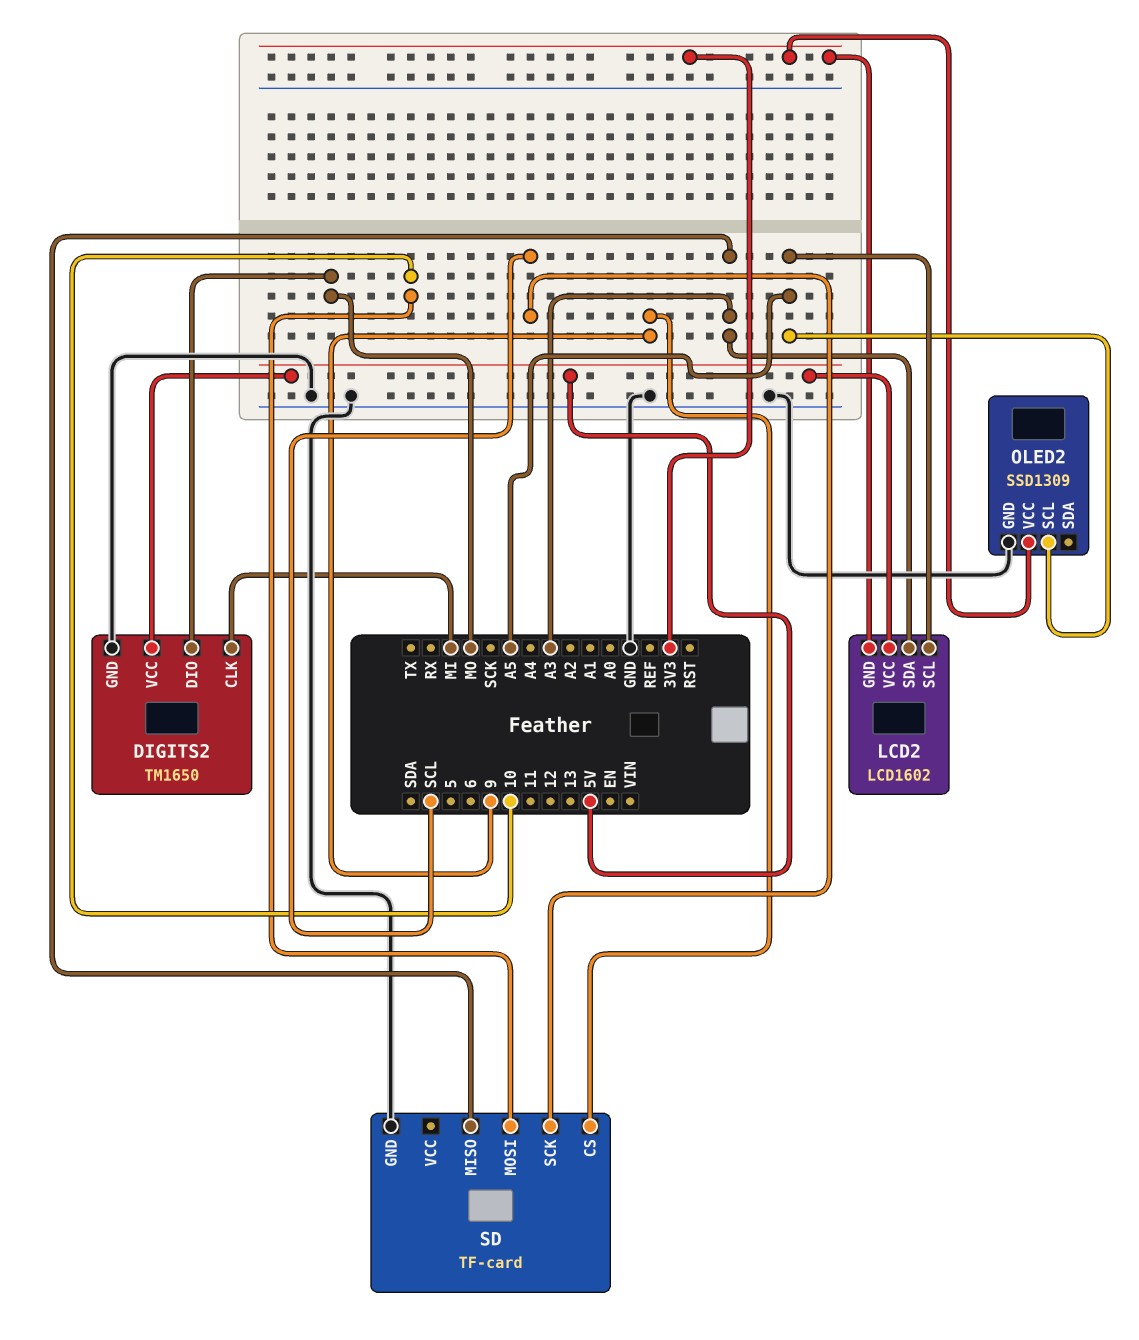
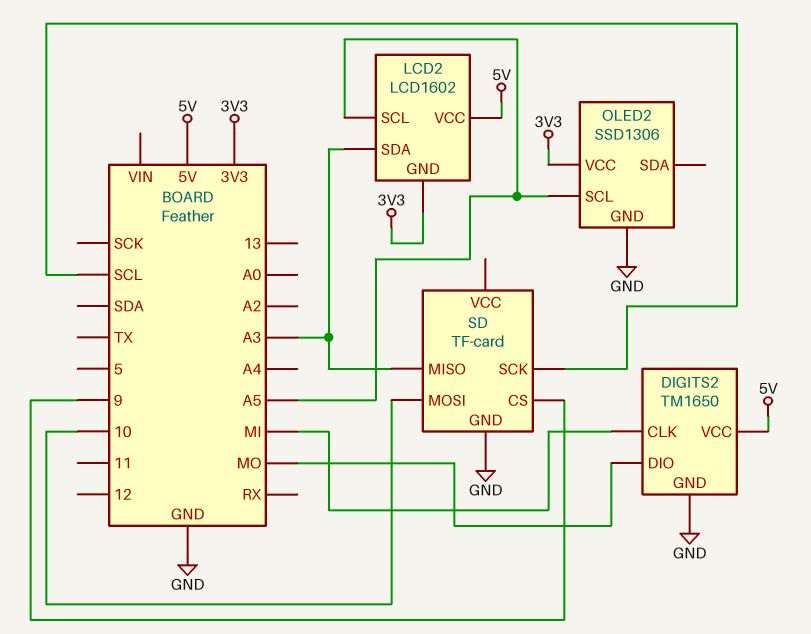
OLED2: SSD1309 -> SSD1306

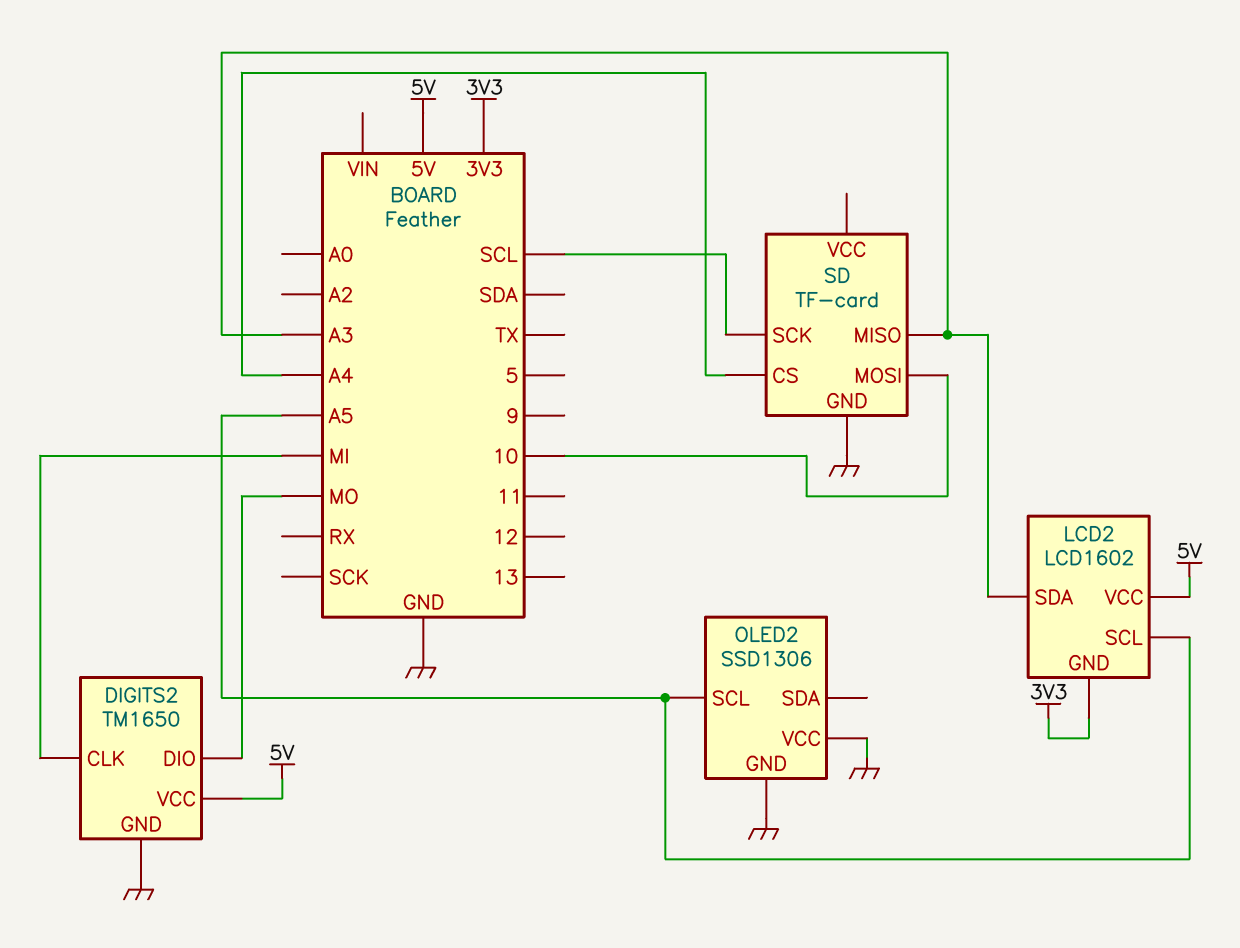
OLED2 pin VCC: 3V3 -> GND
SD pin CS: 9 -> A4

